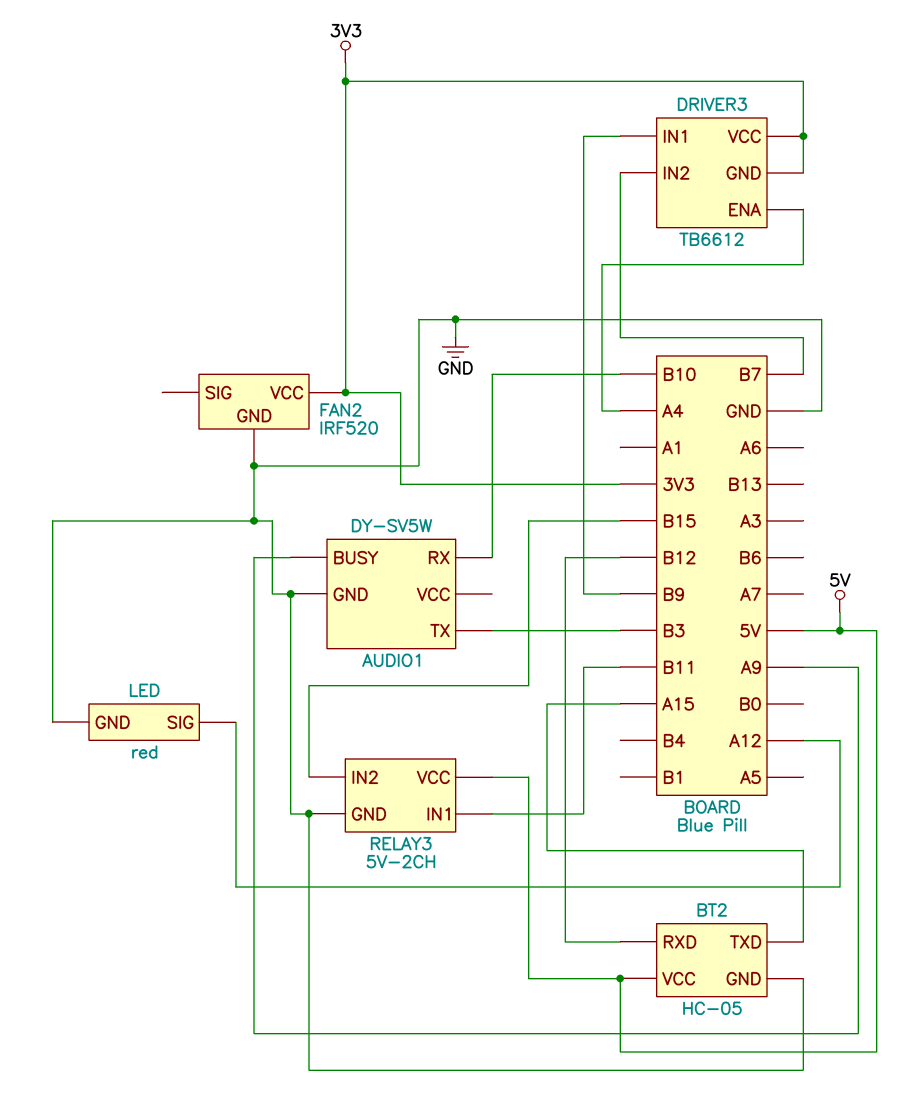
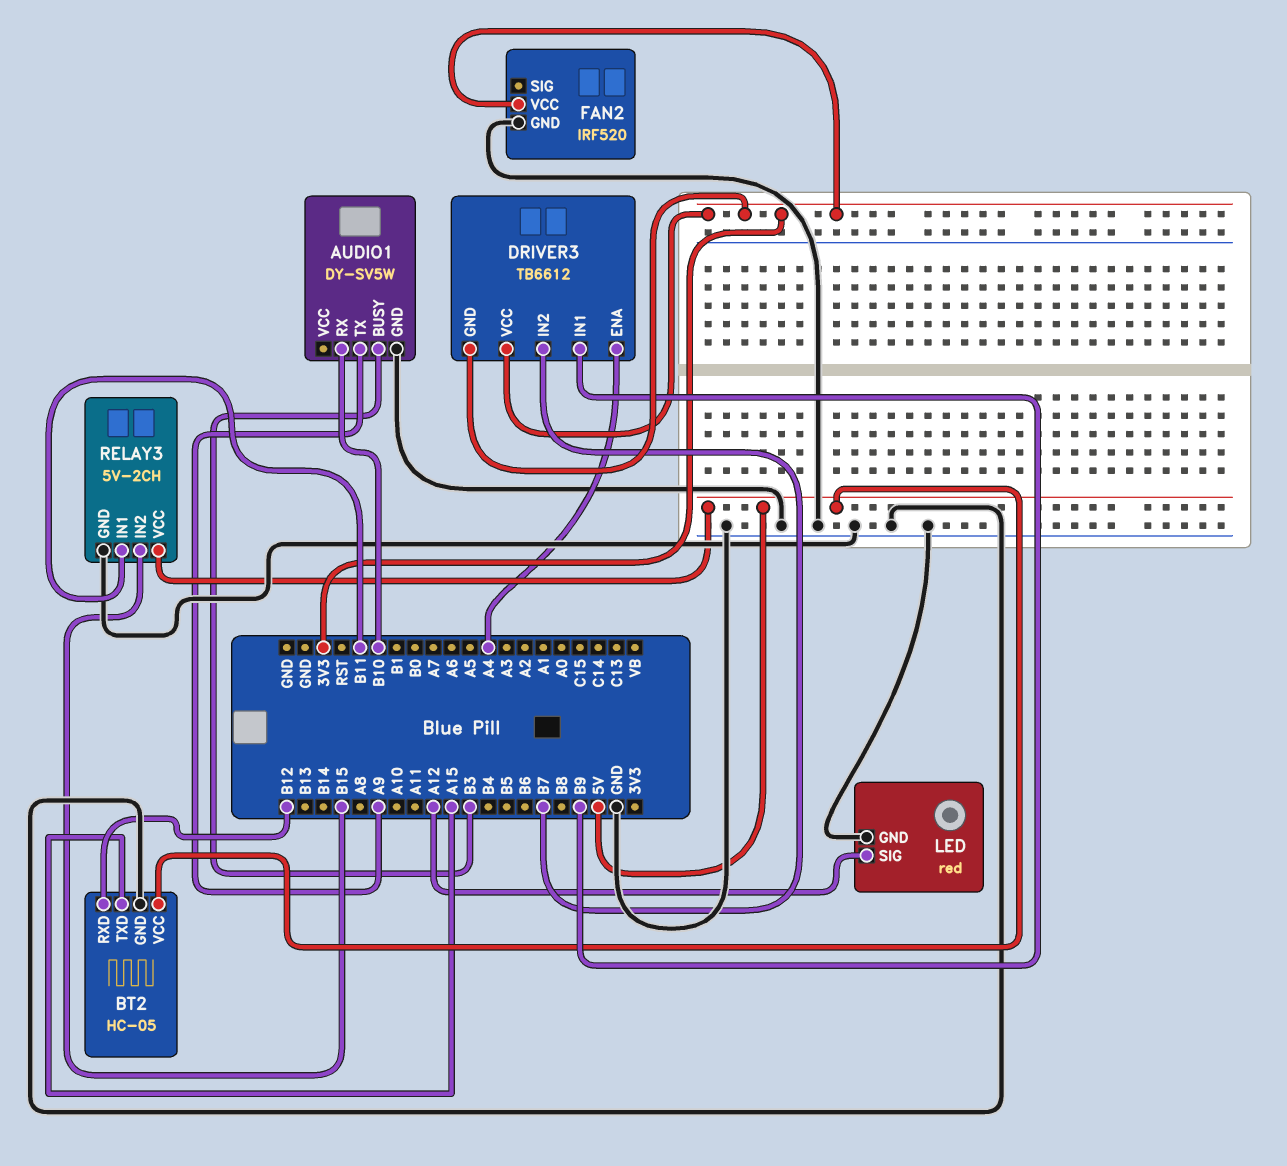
AUDIO1 pin BUSY: A9 -> B3
AUDIO1 pin TX: B3 -> A9

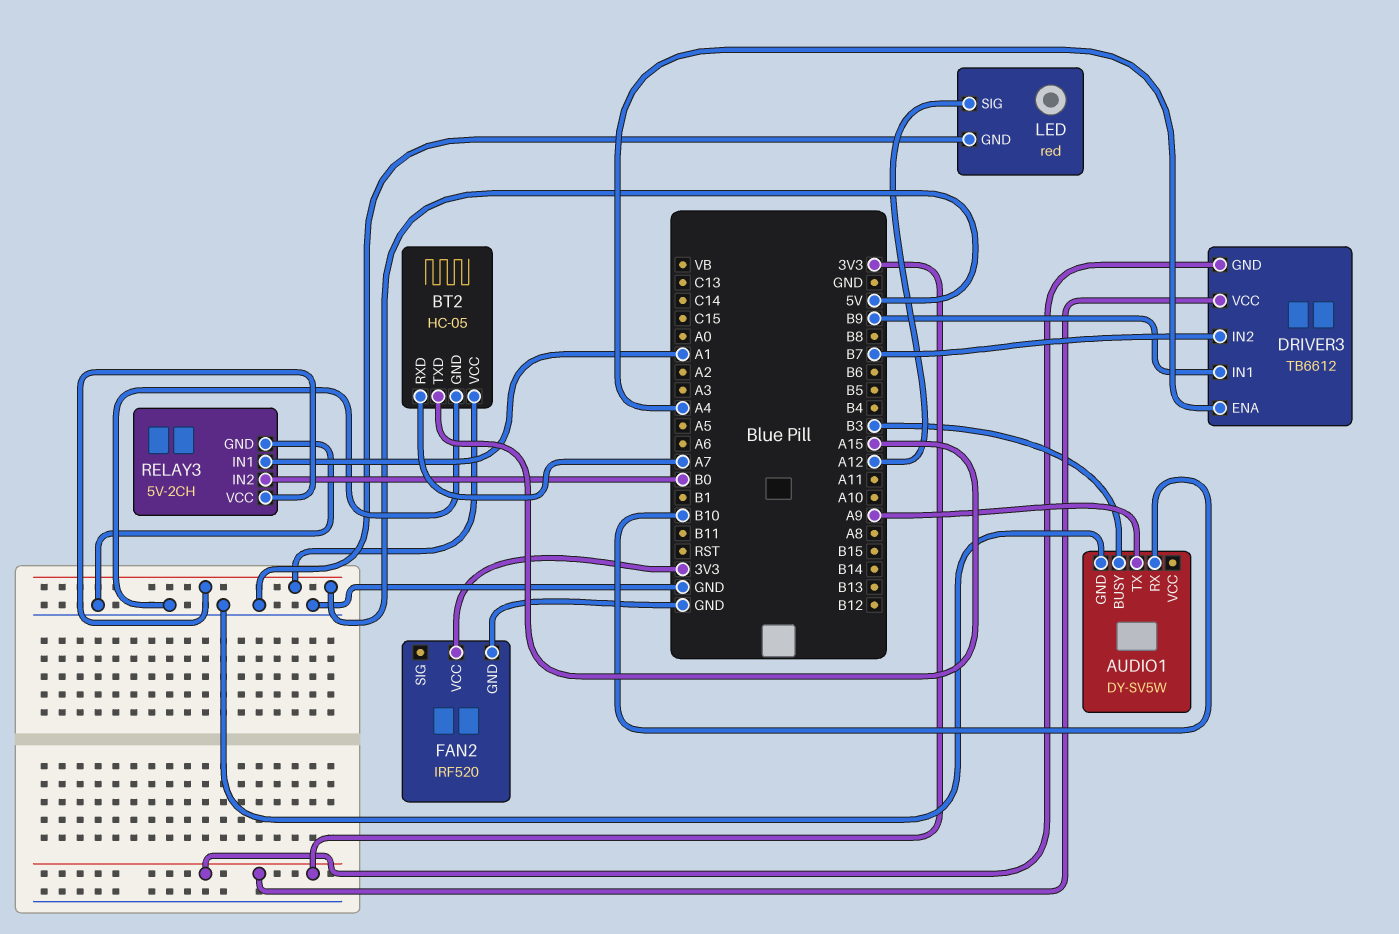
BT2 pin RXD: B12 -> A7
RELAY3 pin IN1: B11 -> A1
RELAY3 pin IN2: B15 -> B0

